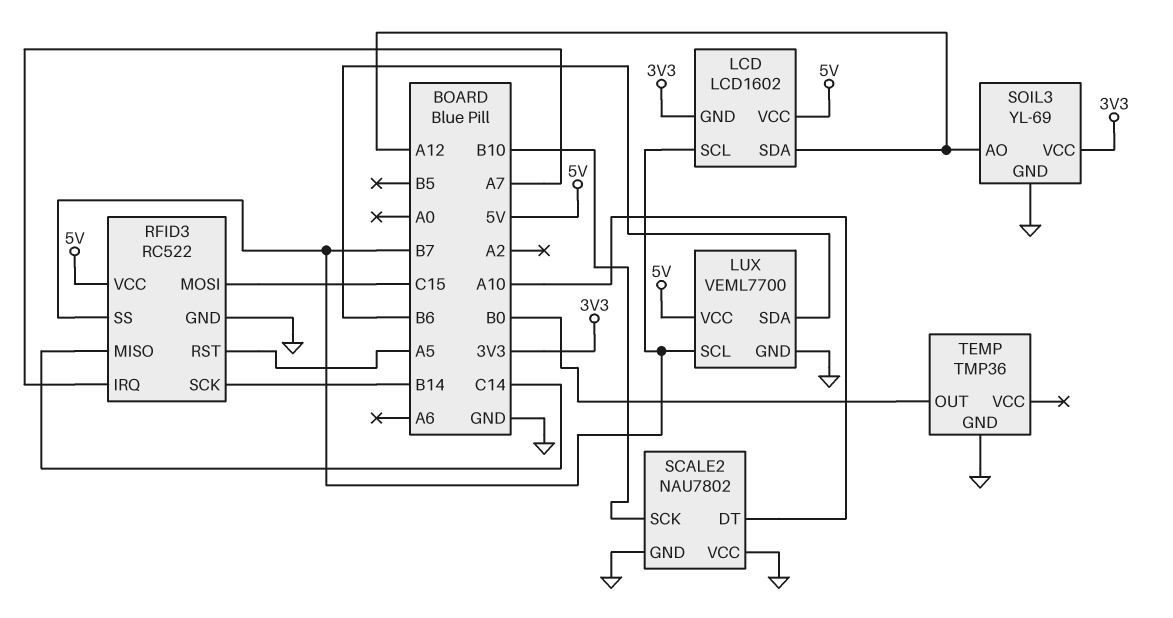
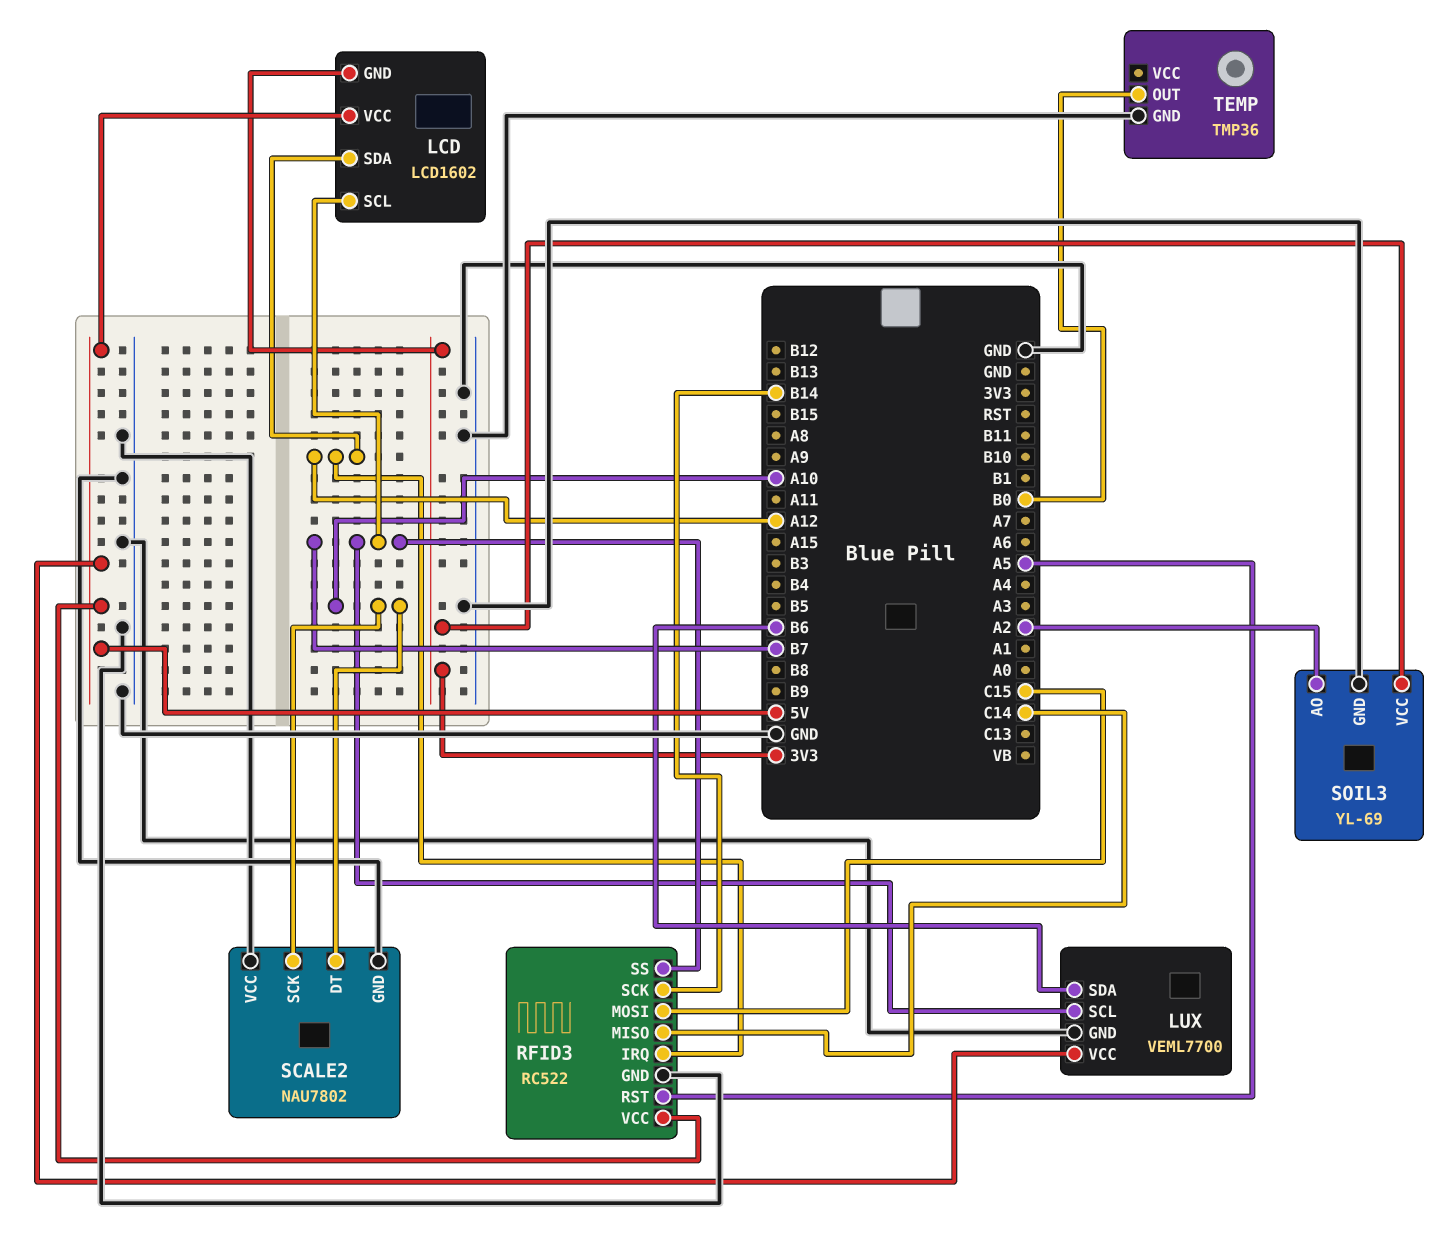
RFID3 pin IRQ: A7 -> A12
SCALE2 pin SCK: B10 -> A10
SOIL3 pin AO: A12 -> A2

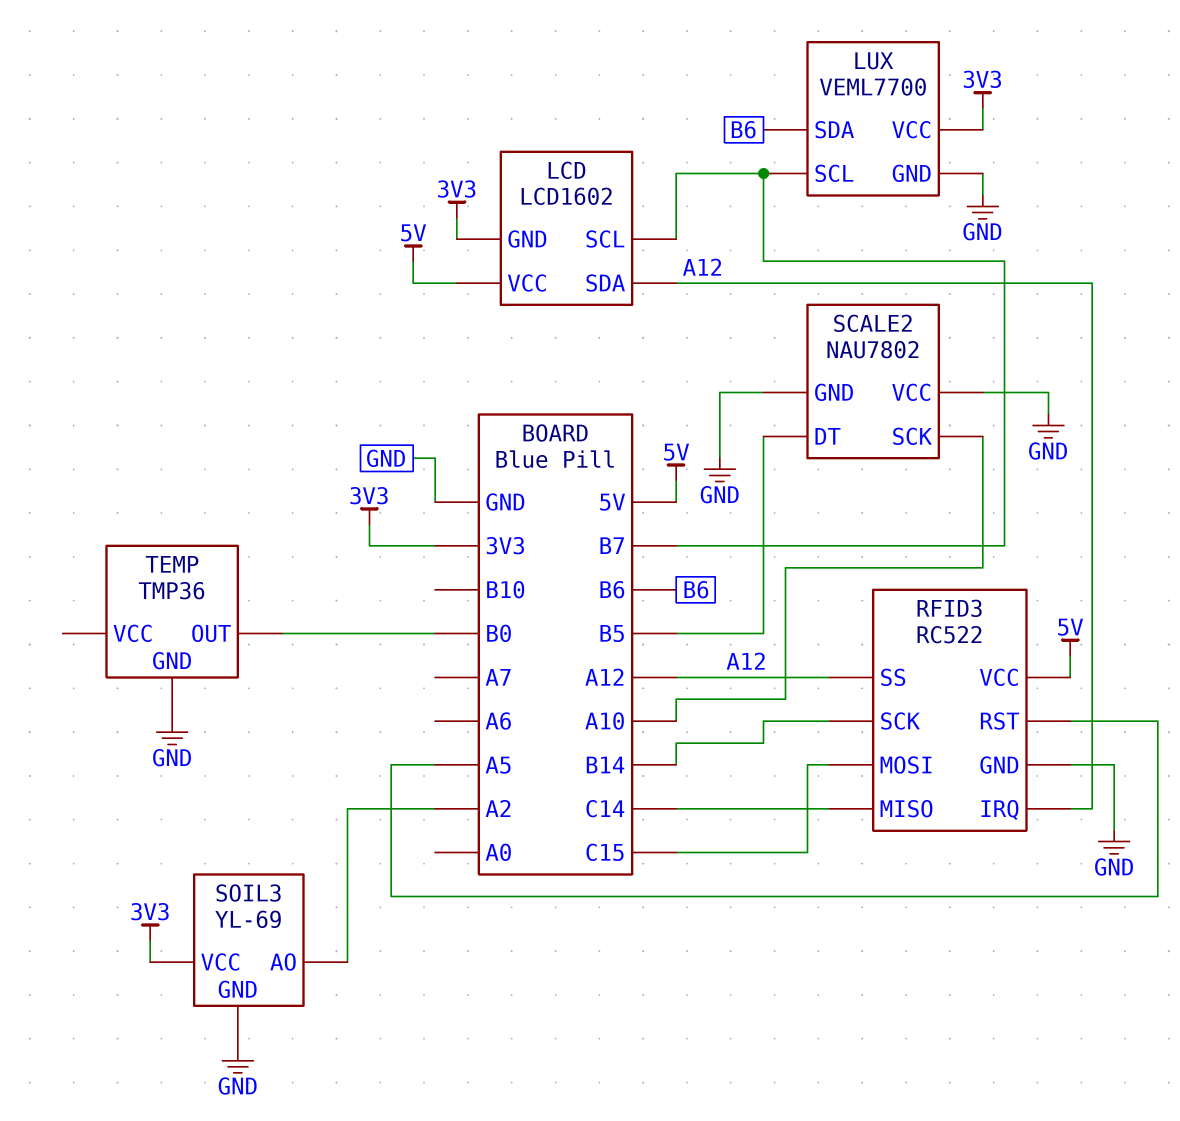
LUX pin VCC: 5V -> 3V3
RFID3 pin SS: B7 -> A12
SCALE2 pin DT: A10 -> B5

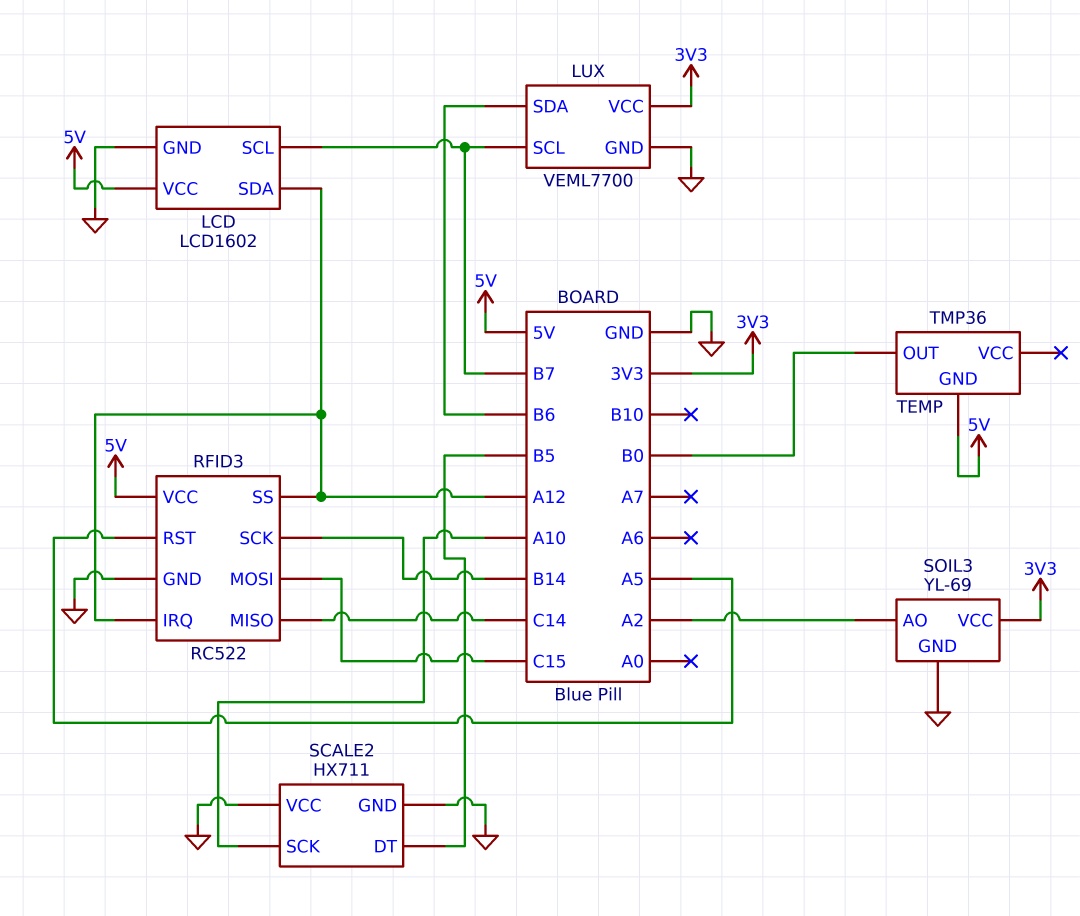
LCD pin GND: 3V3 -> GND
SCALE2: NAU7802 -> HX711
TEMP pin GND: GND -> 5V

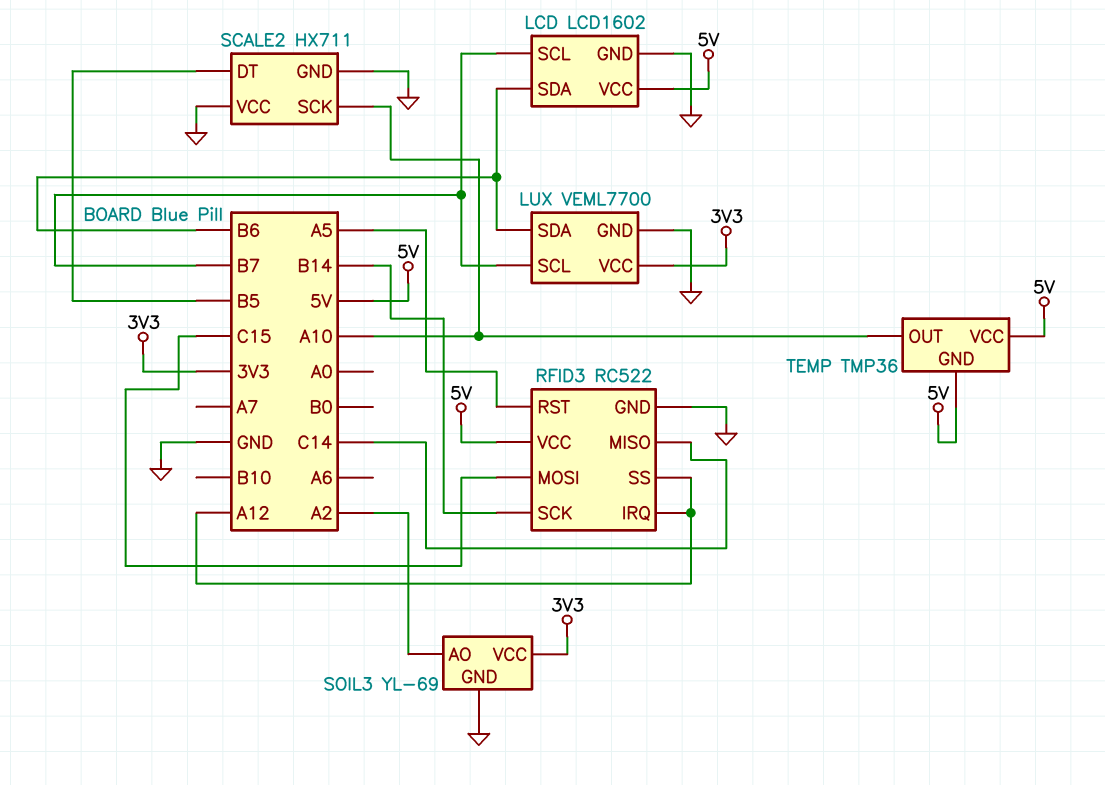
LCD pin SDA: A12 -> B6
TEMP pin OUT: B0 -> A10
TEMP pin VCC: none -> 5V

